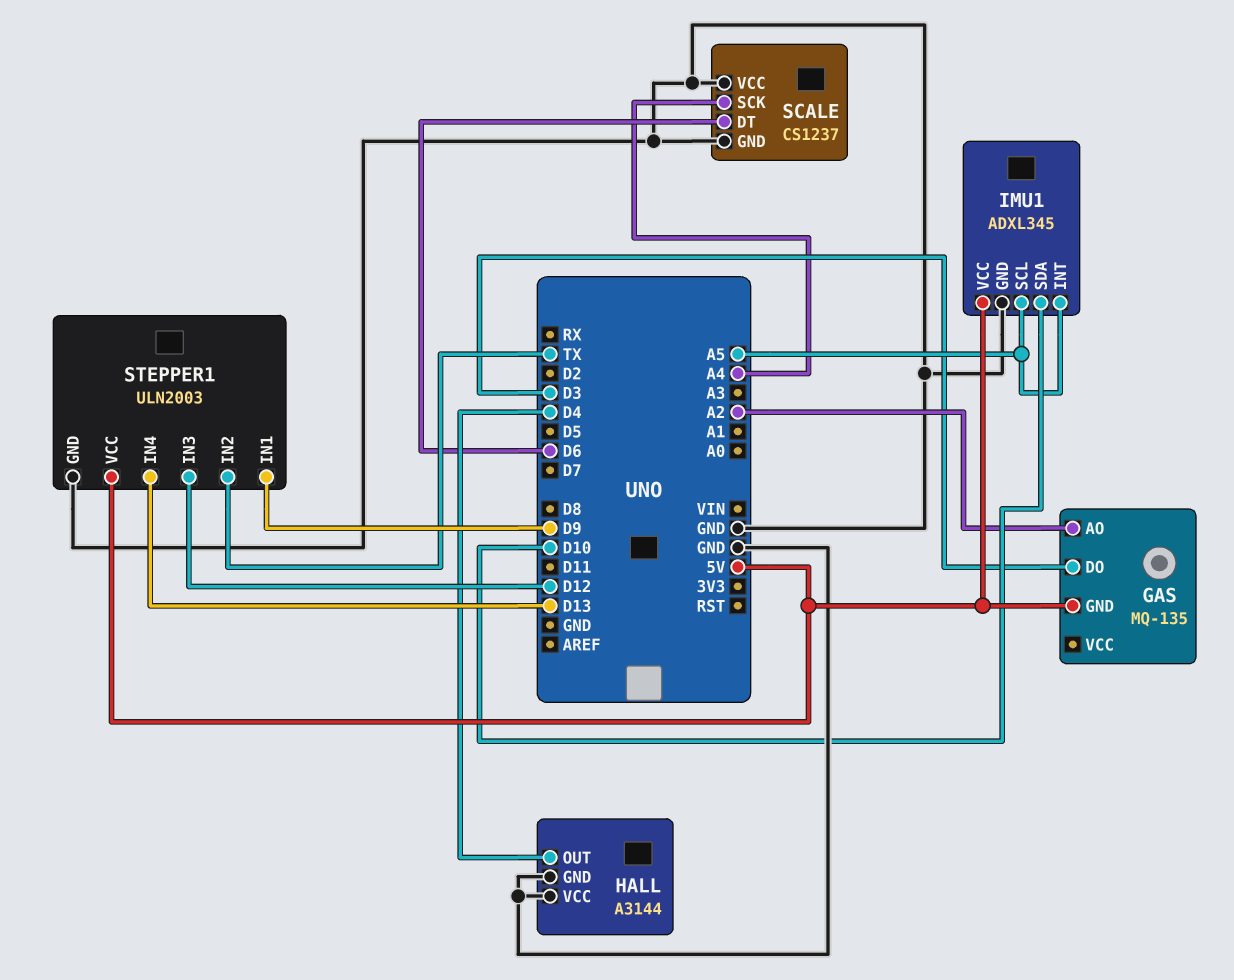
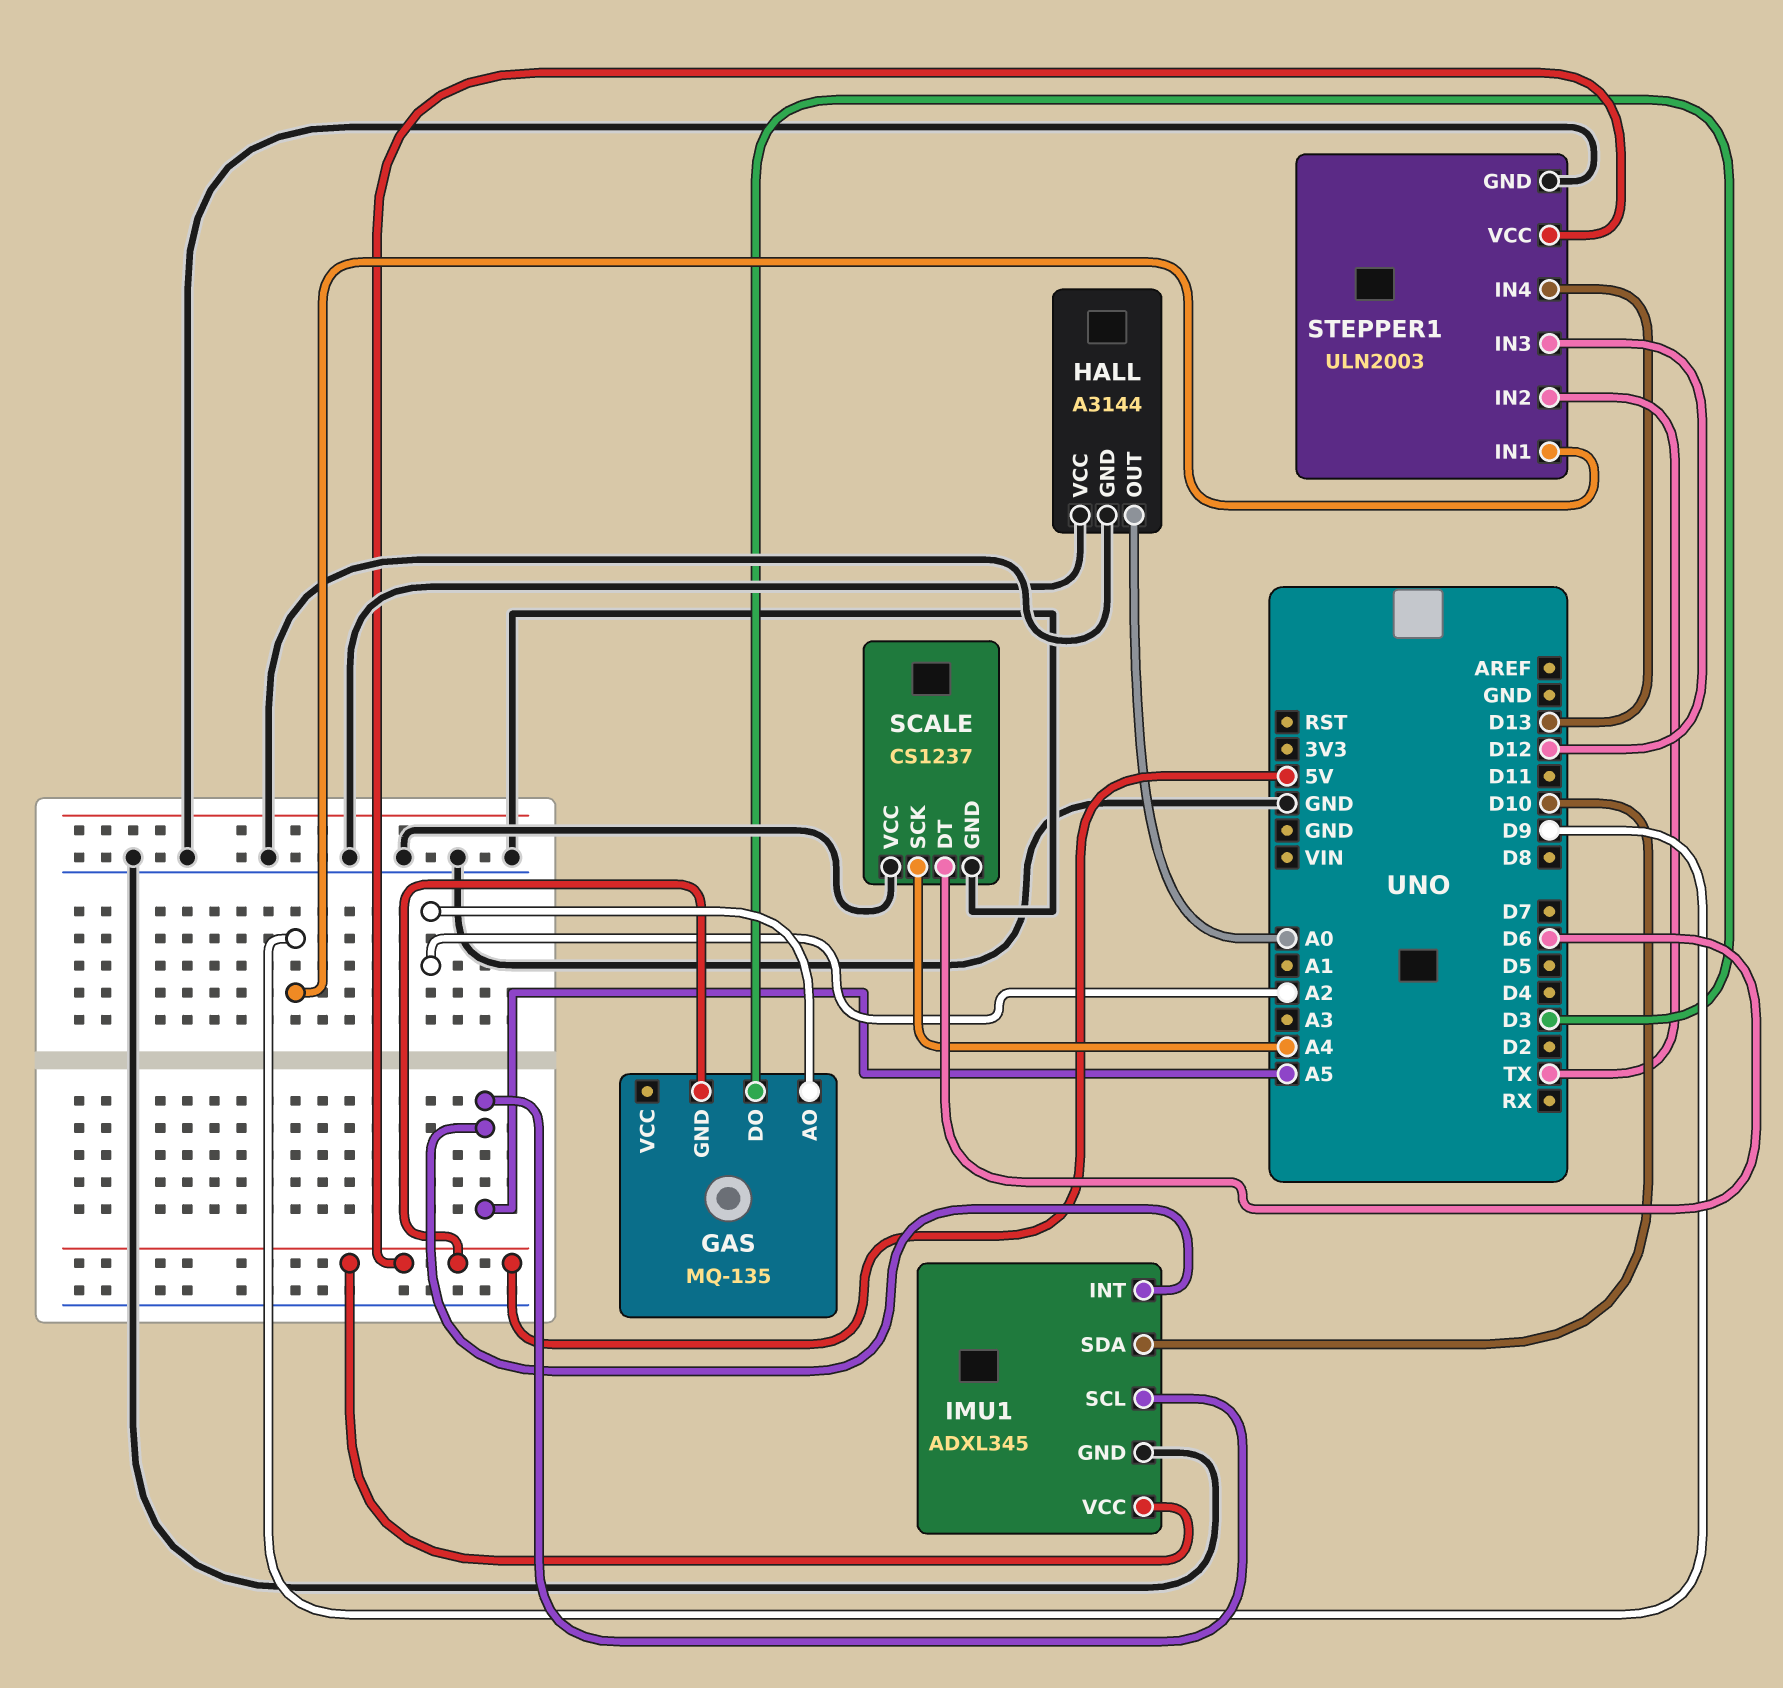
HALL pin OUT: D4 -> A0

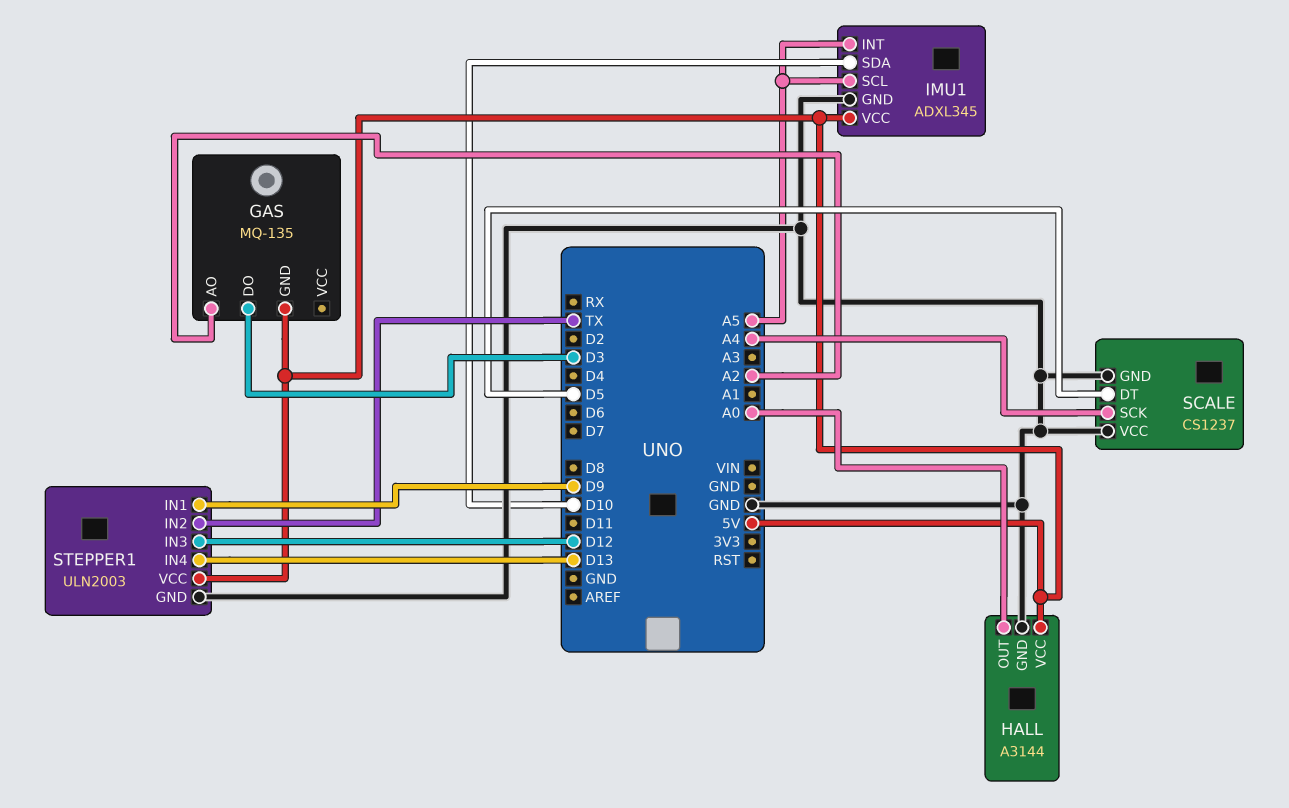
HALL pin VCC: GND -> 5V
SCALE pin DT: D6 -> D5

